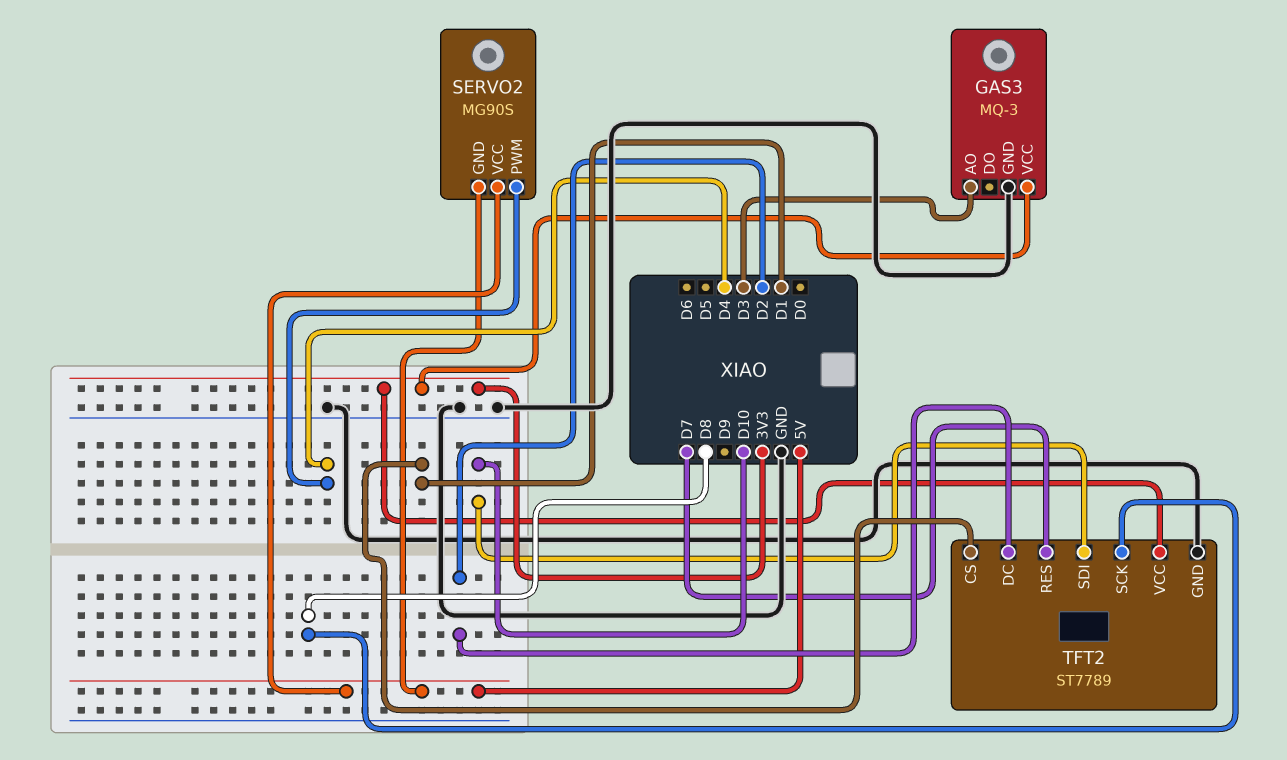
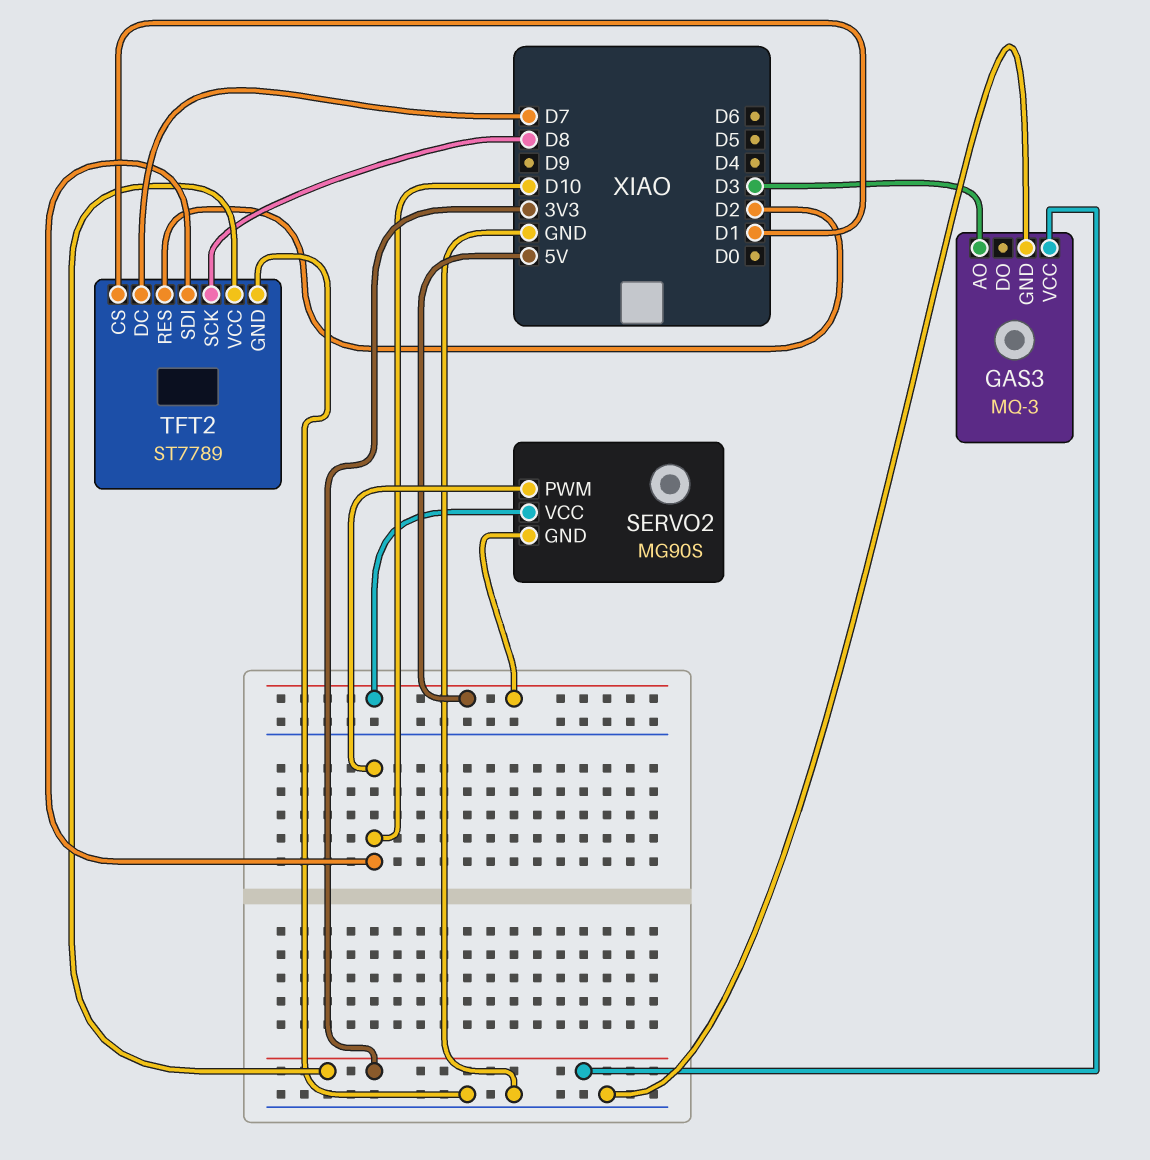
SERVO2 pin PWM: D4 -> D10
TFT2 pin DC: D2 -> D7
TFT2 pin RES: D7 -> D2

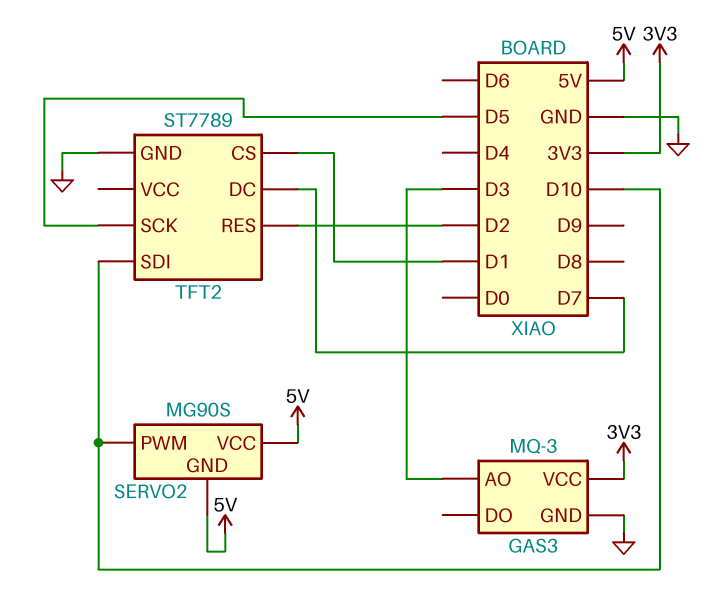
TFT2 pin SCK: D8 -> D5
TFT2 pin VCC: 3V3 -> none

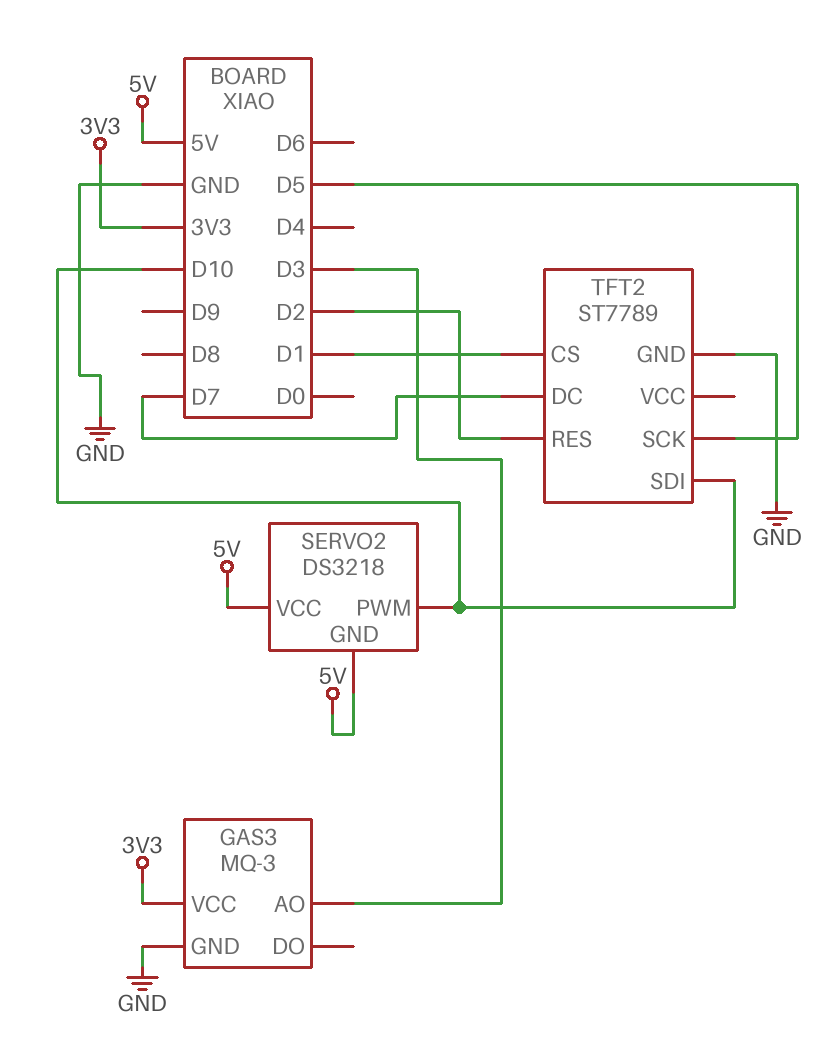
SERVO2: MG90S -> DS3218

